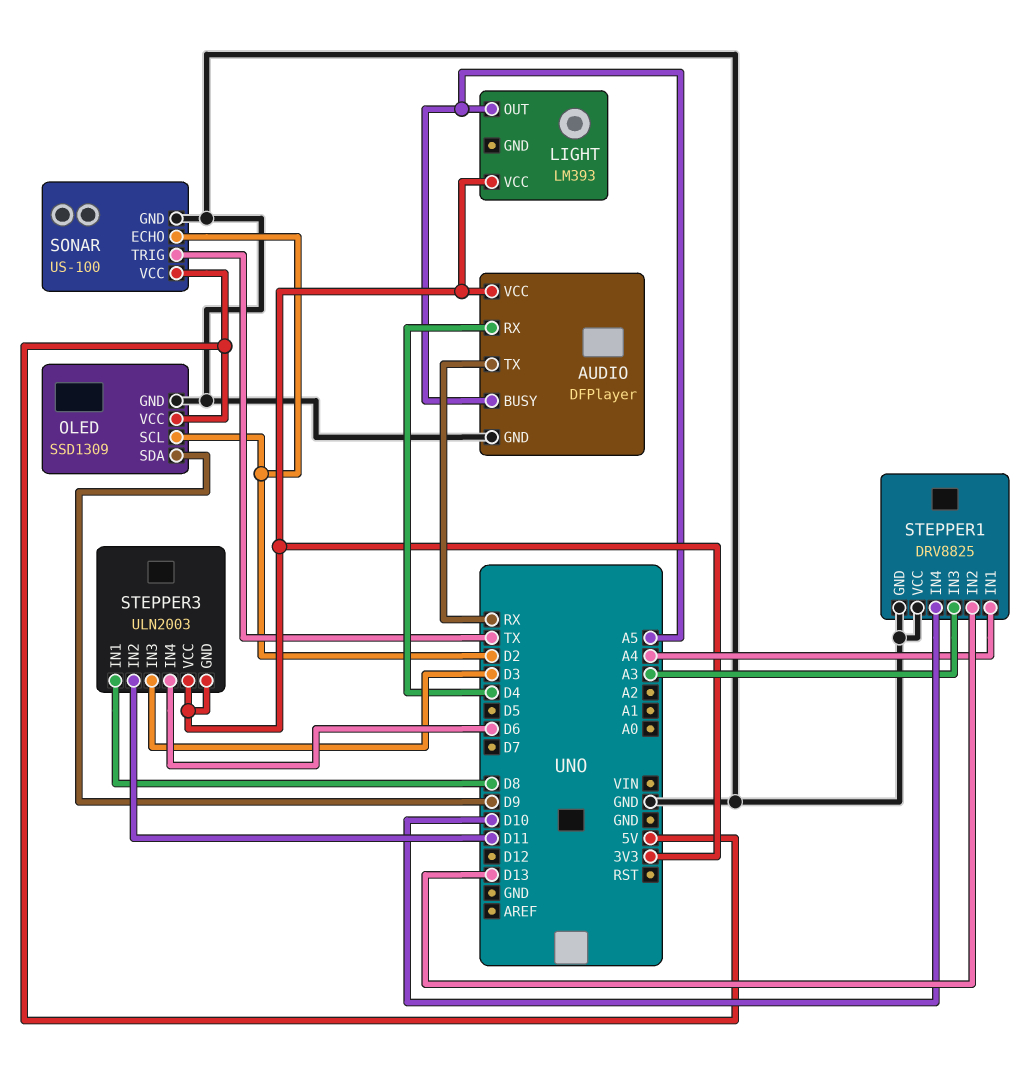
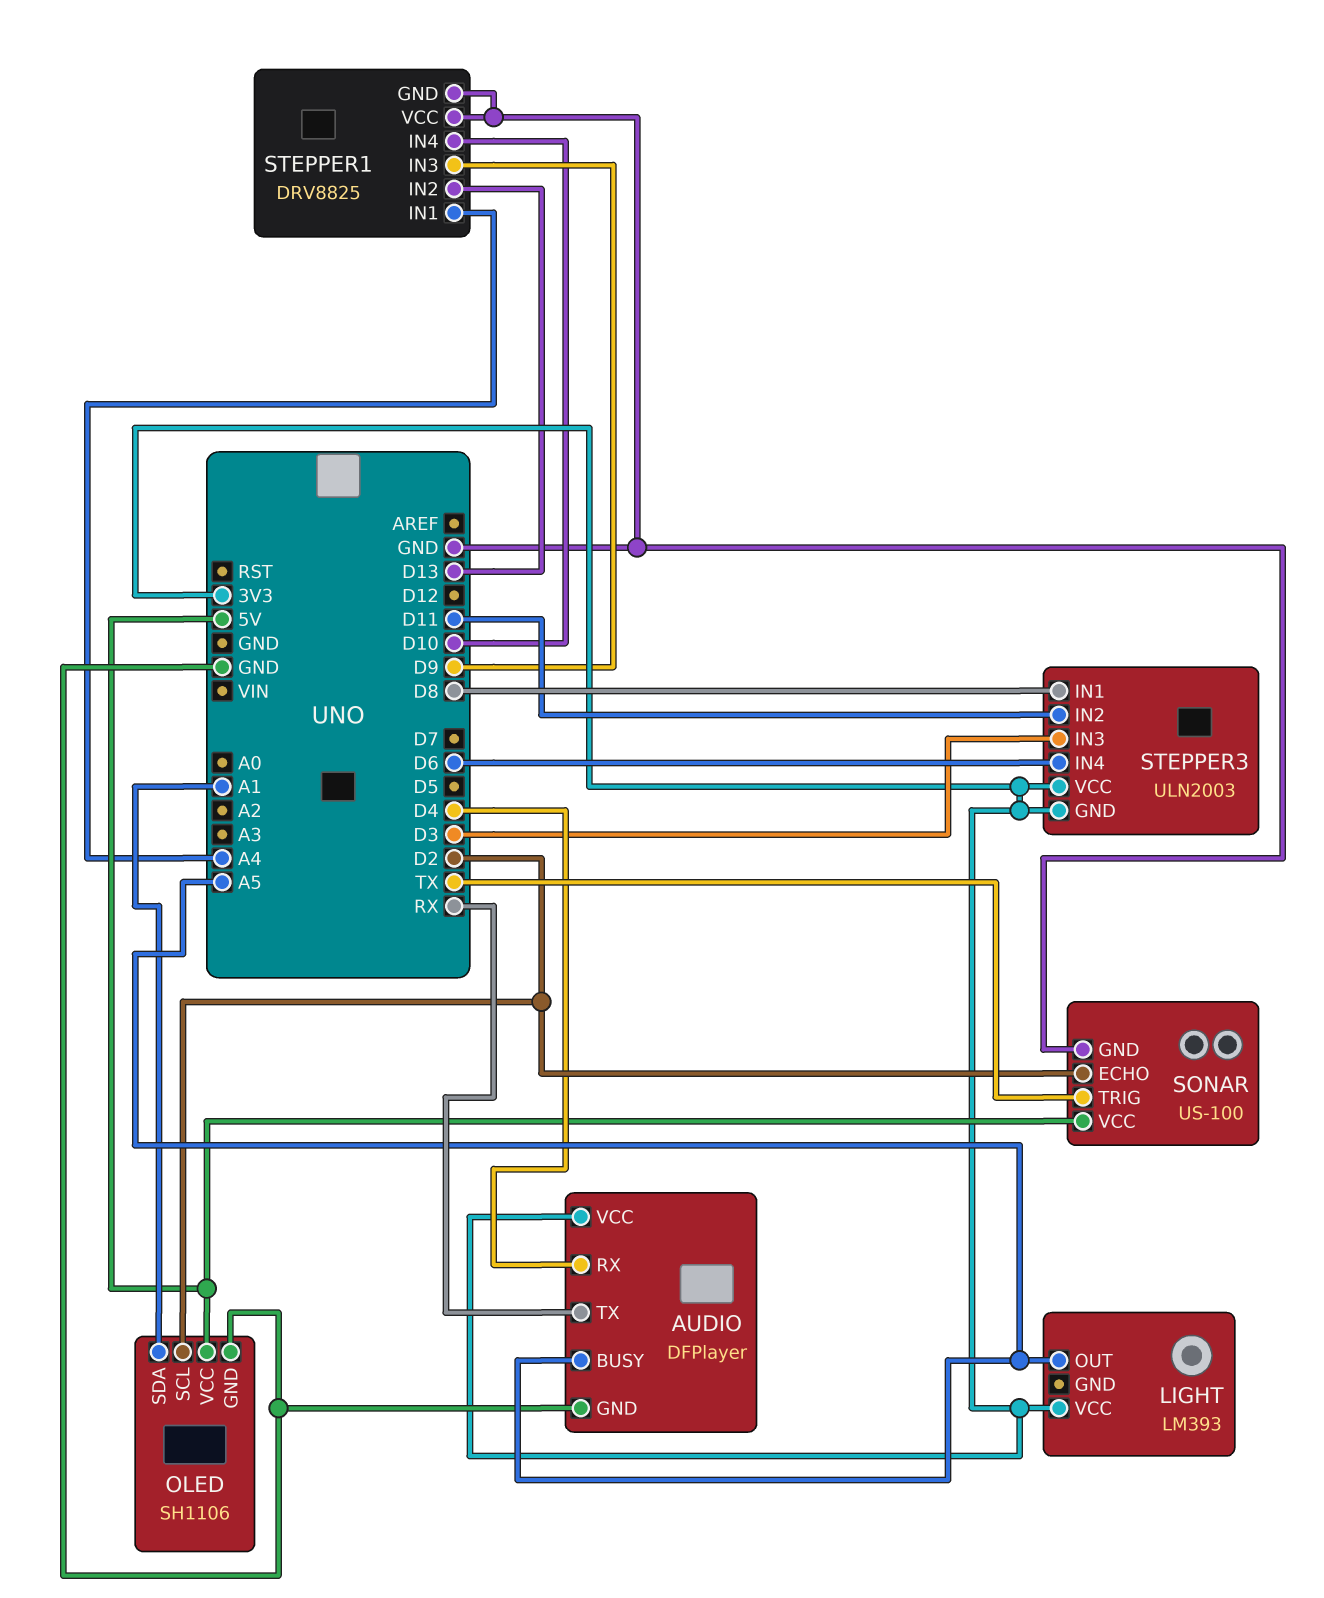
OLED: SSD1309 -> SH1106
OLED pin SDA: D9 -> A1
STEPPER1 pin IN3: A3 -> D9

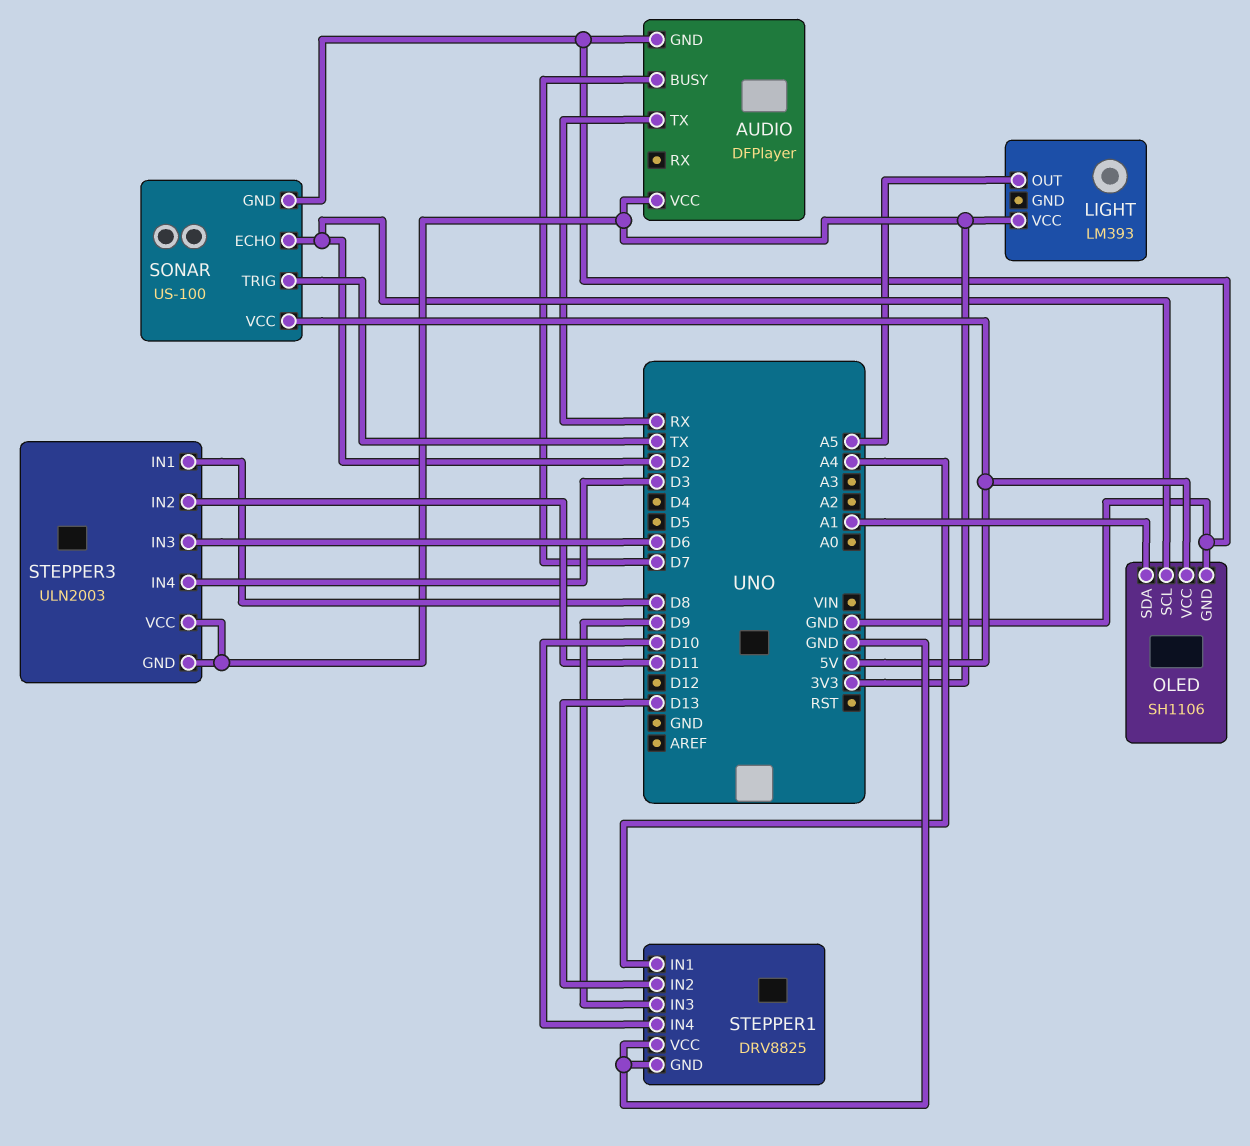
AUDIO pin BUSY: A5 -> D7
AUDIO pin RX: D4 -> none
STEPPER3 pin IN3: D3 -> D6
STEPPER3 pin IN4: D6 -> D3

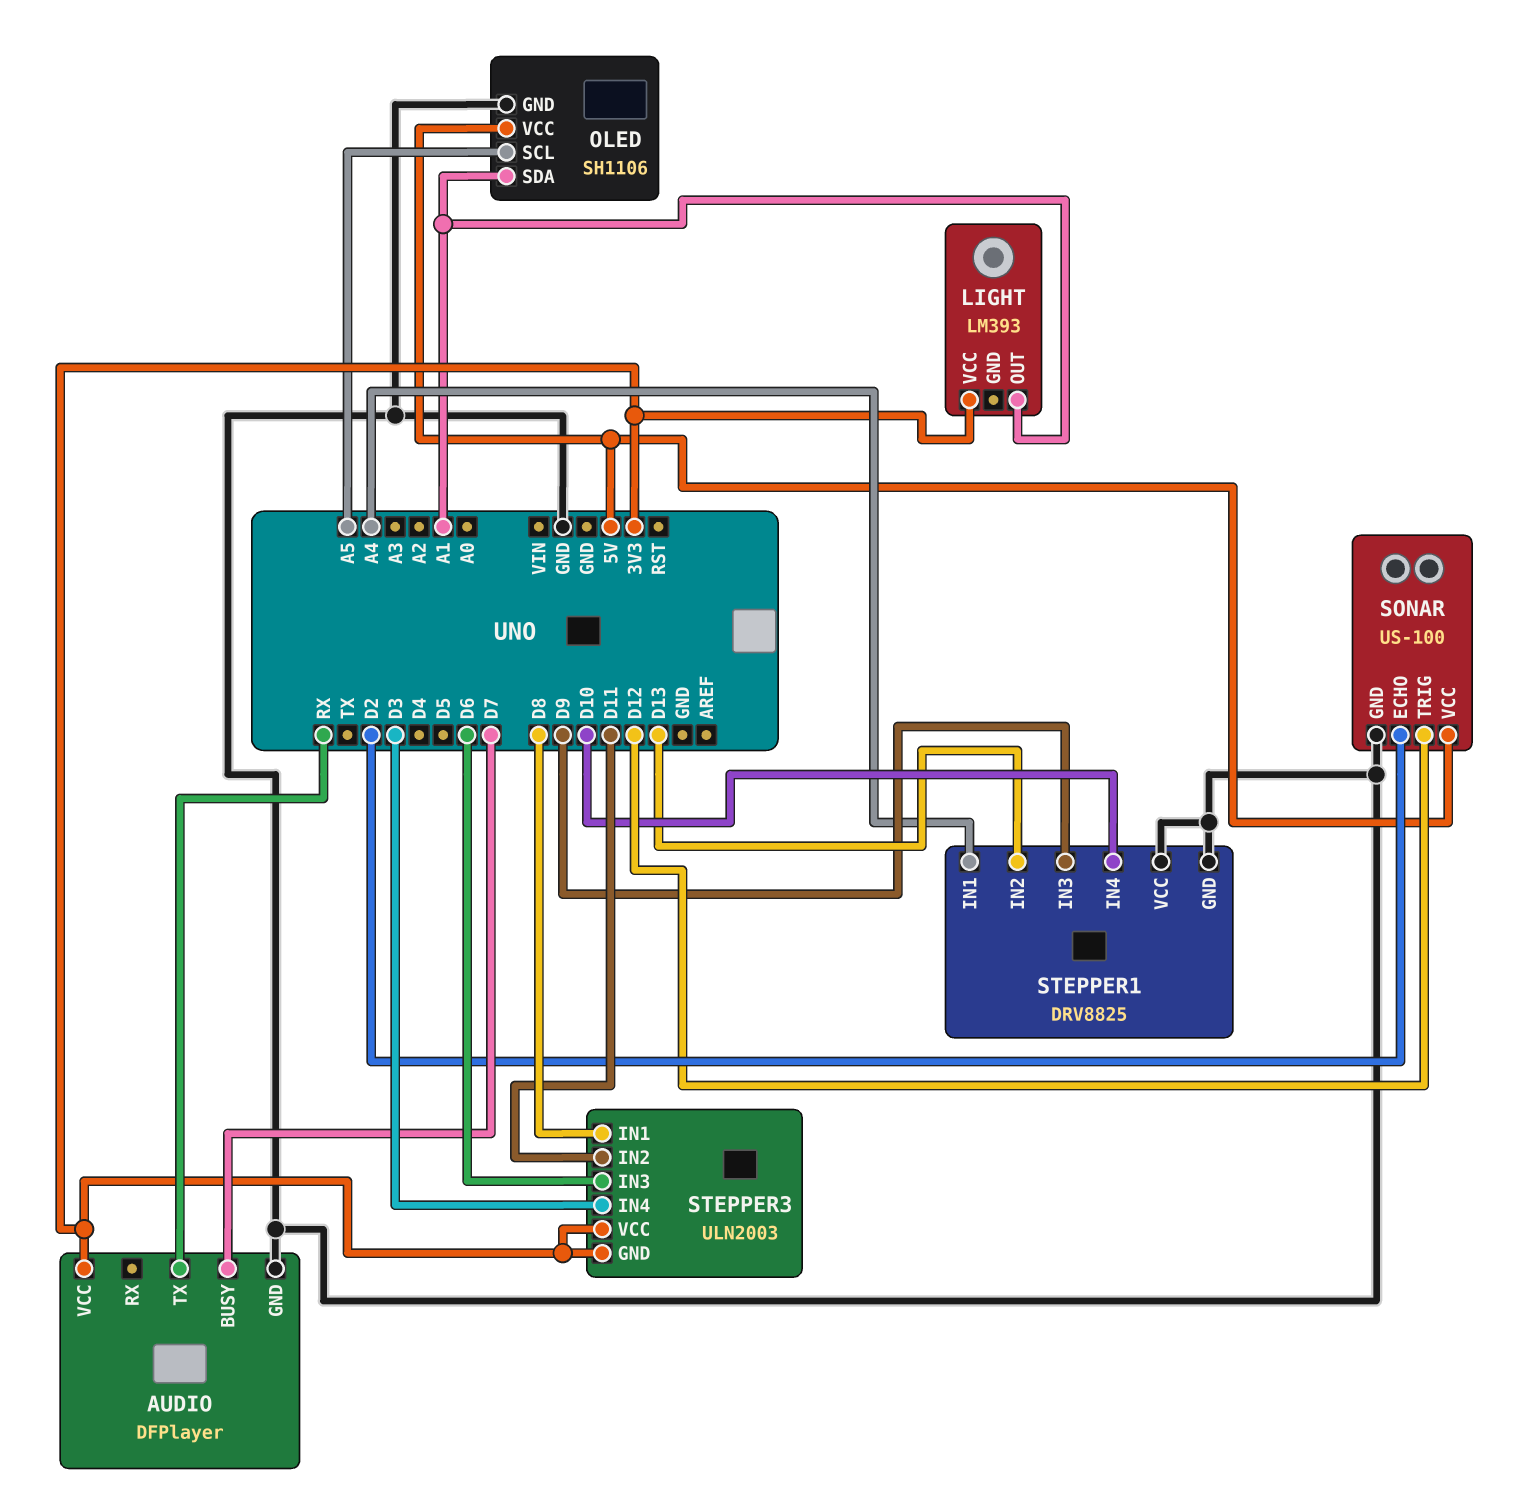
LIGHT pin OUT: A5 -> A1
OLED pin SCL: D2 -> A5
SONAR pin TRIG: TX -> D12

